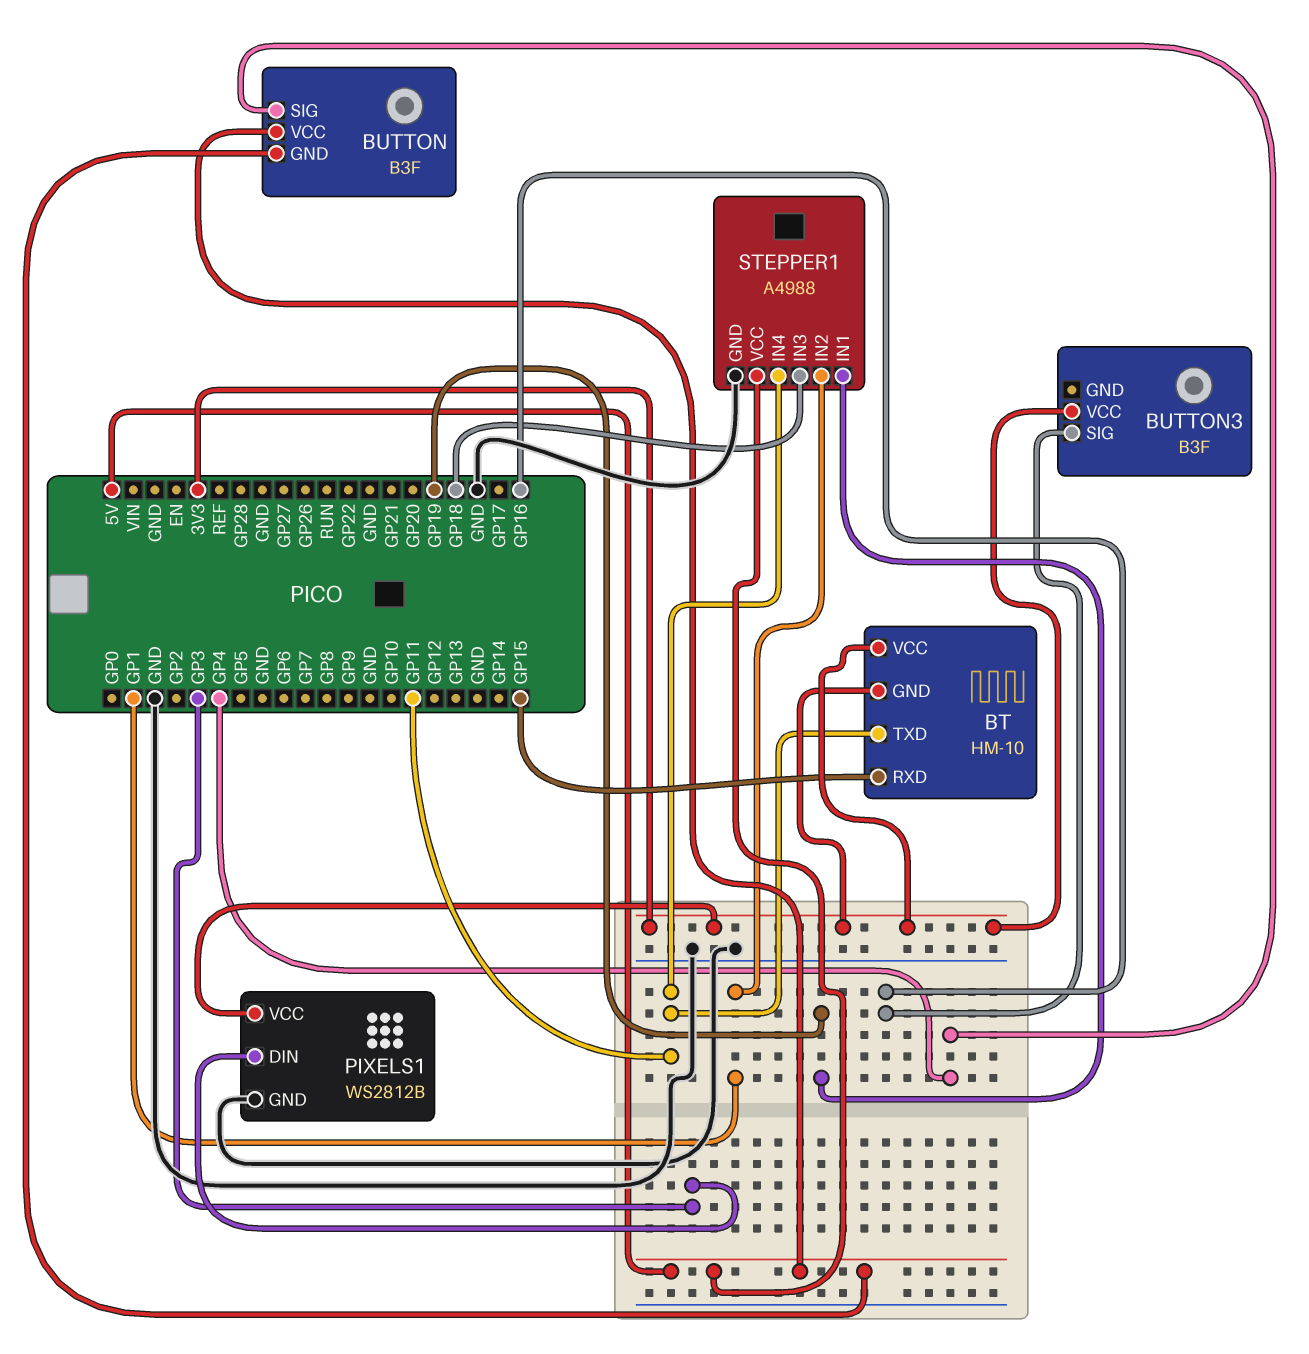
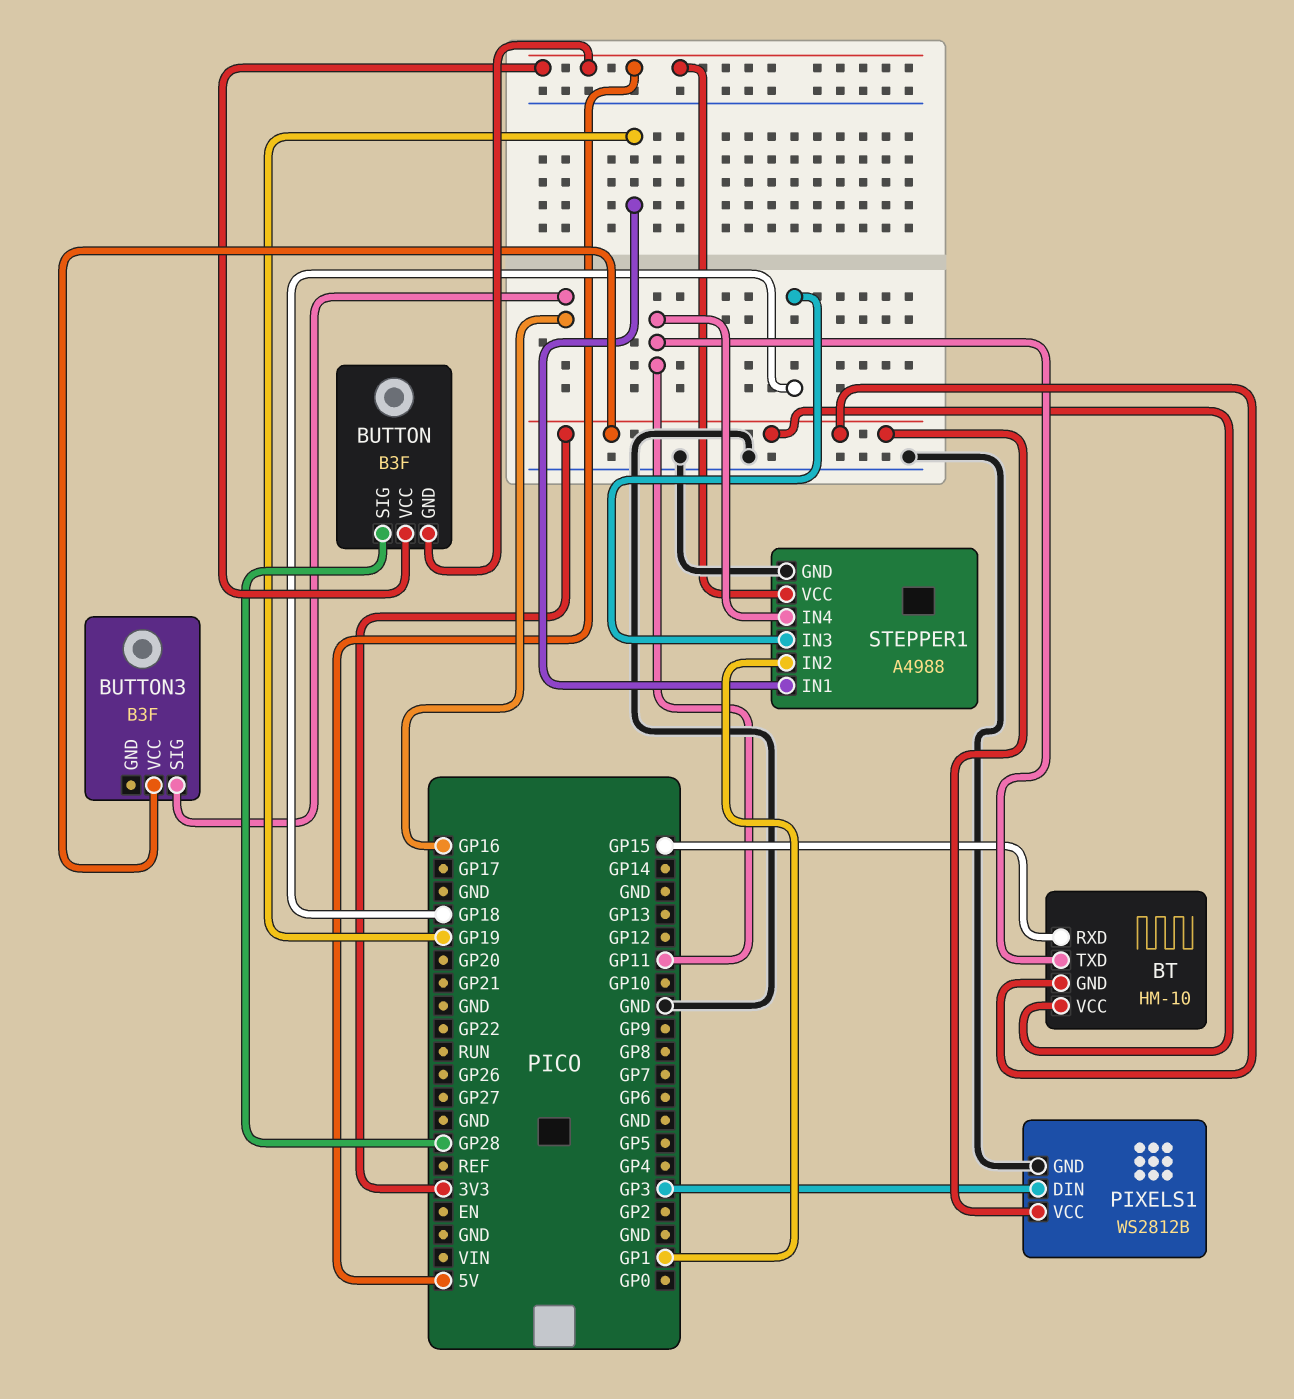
BUTTON pin SIG: GP4 -> GP28

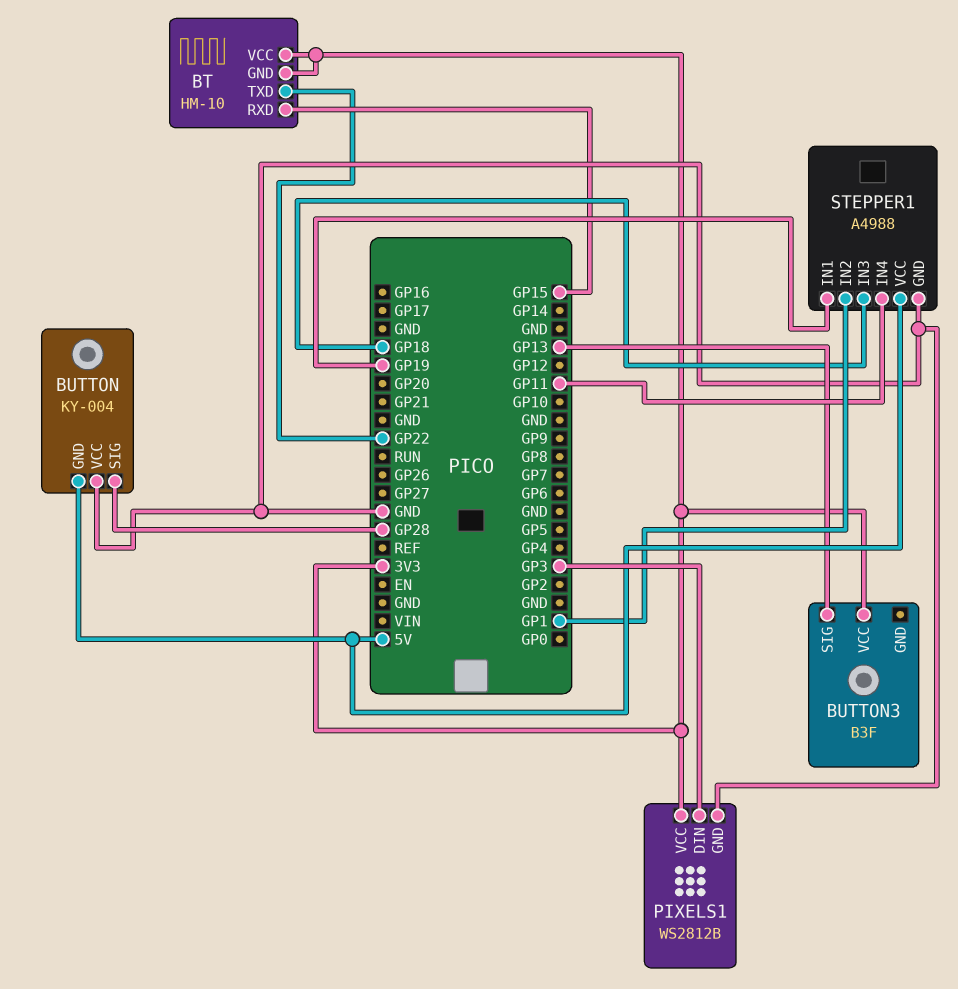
BT pin TXD: GP11 -> GP22
BUTTON: B3F -> KY-004
BUTTON pin VCC: 5V -> GND
BUTTON3 pin SIG: GP16 -> GP13

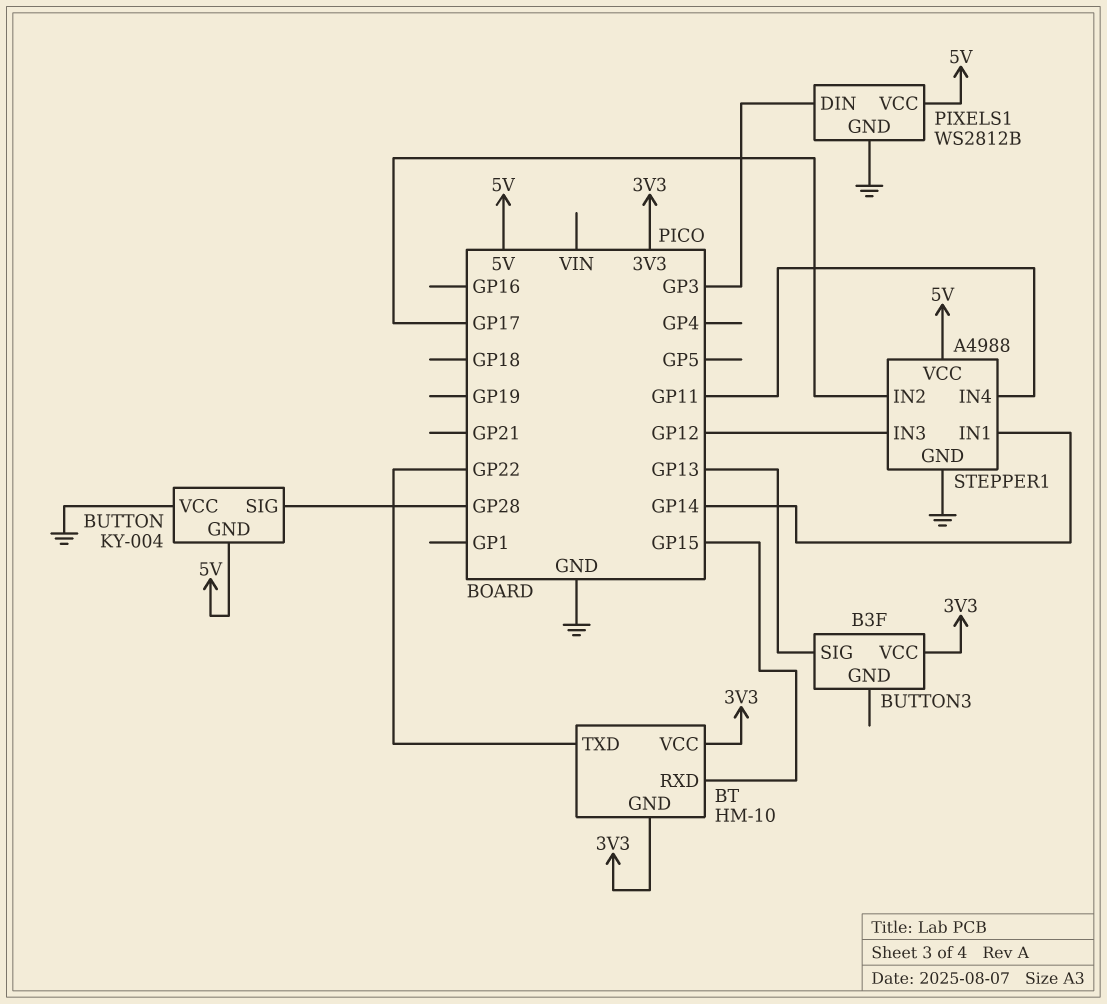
PIXELS1 pin VCC: 3V3 -> 5V
STEPPER1 pin IN1: GP19 -> GP14
STEPPER1 pin IN2: GP1 -> GP17
STEPPER1 pin IN3: GP18 -> GP12

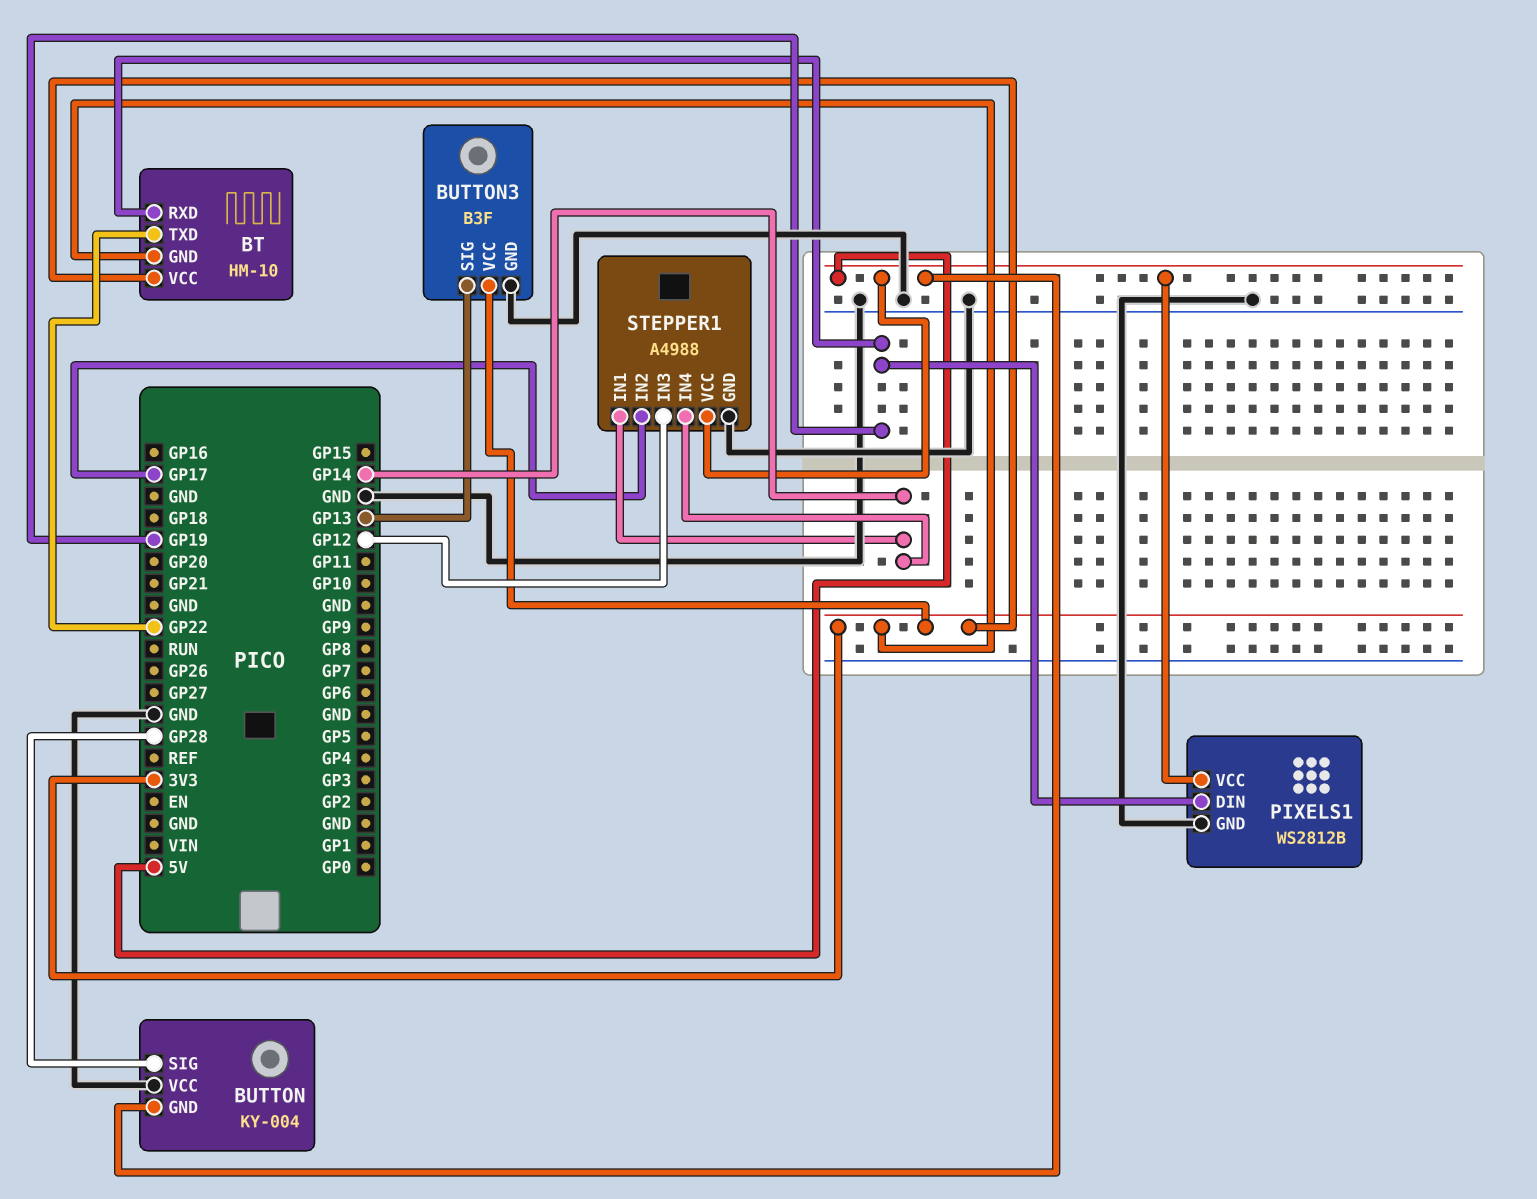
BT pin RXD: GP15 -> GP19
BUTTON3 pin GND: none -> GND
PIXELS1 pin DIN: GP3 -> GP19
STEPPER1 pin IN4: GP11 -> GP14

